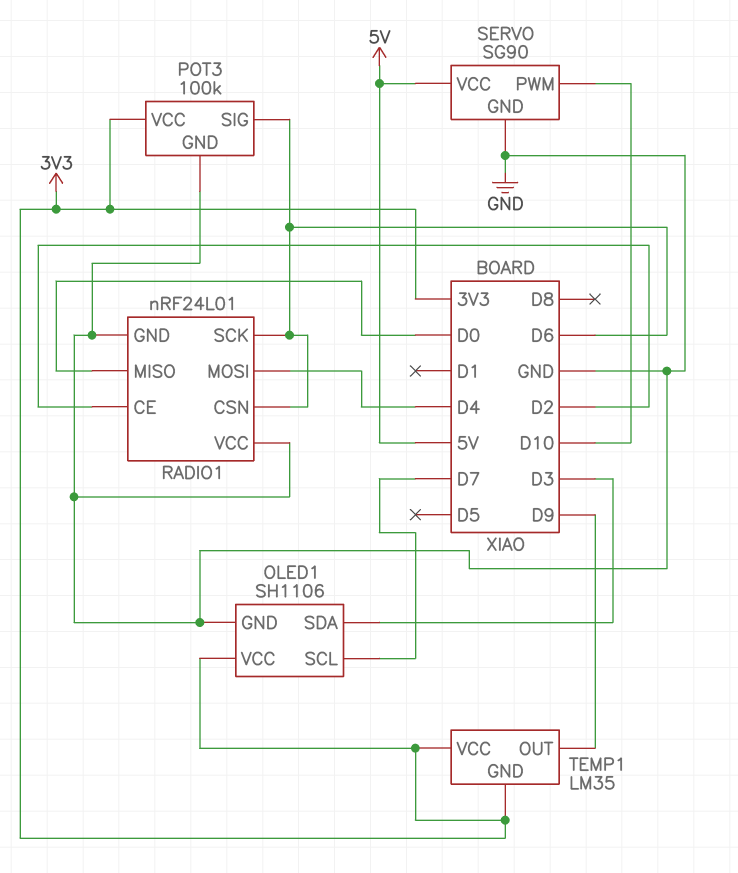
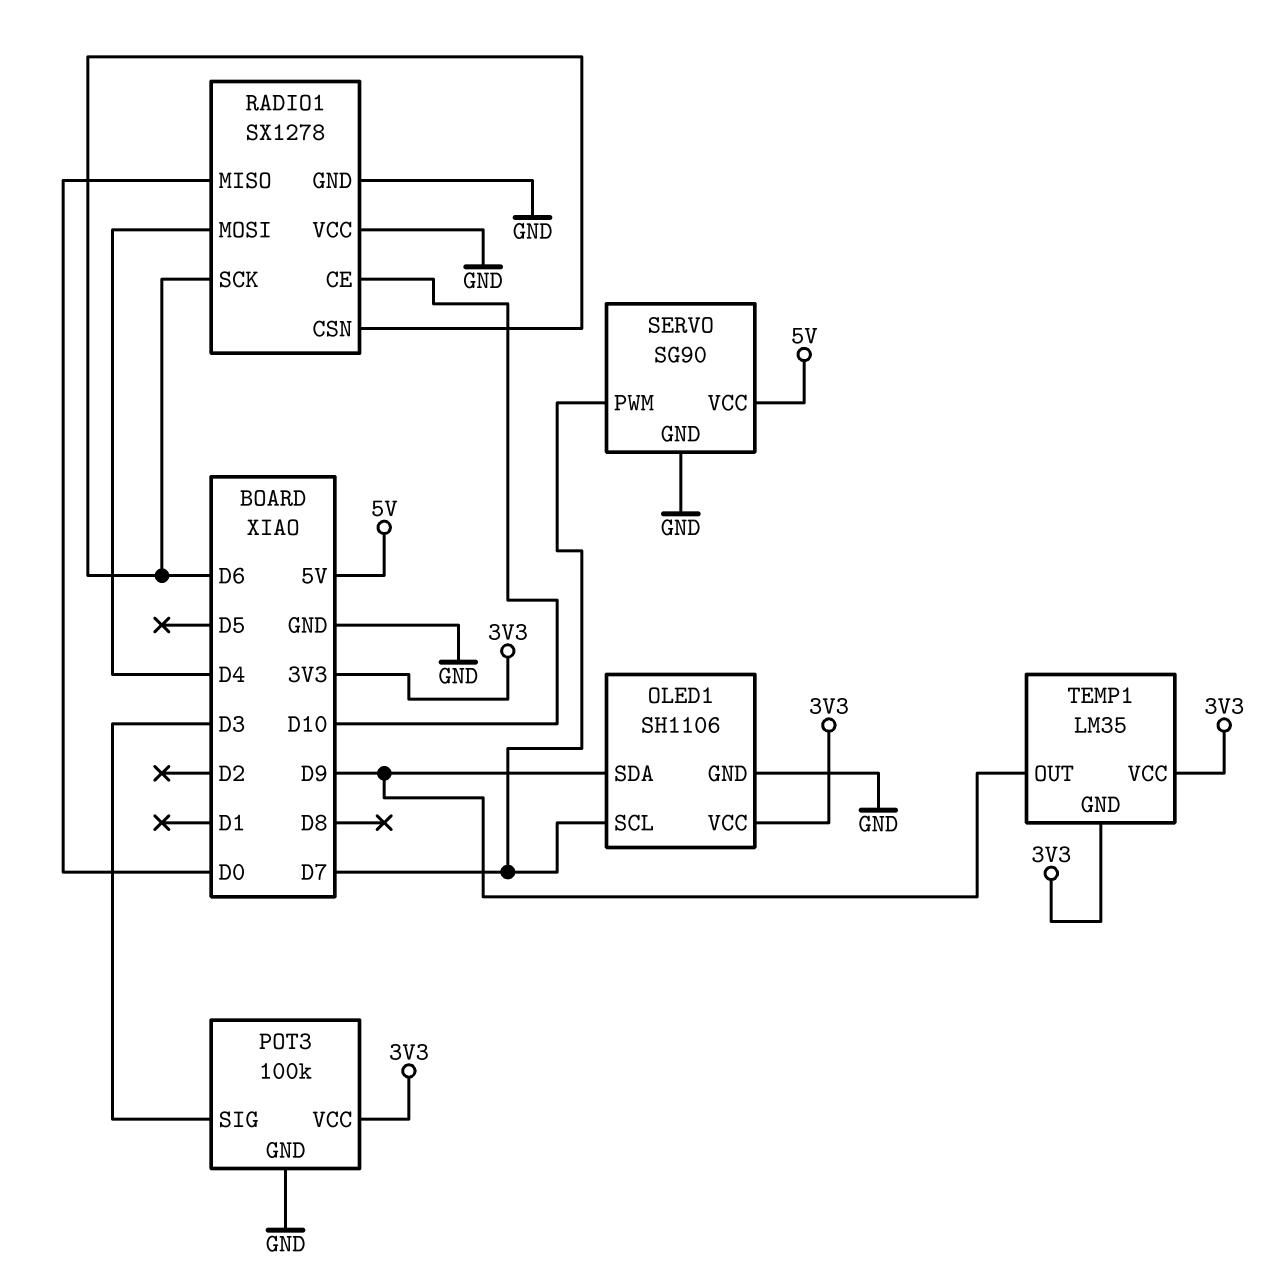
OLED1 pin SDA: D3 -> D9
POT3 pin SIG: D6 -> D3
RADIO1: nRF24L01 -> SX1278
RADIO1 pin CE: D2 -> D10
SERVO pin PWM: D10 -> D7

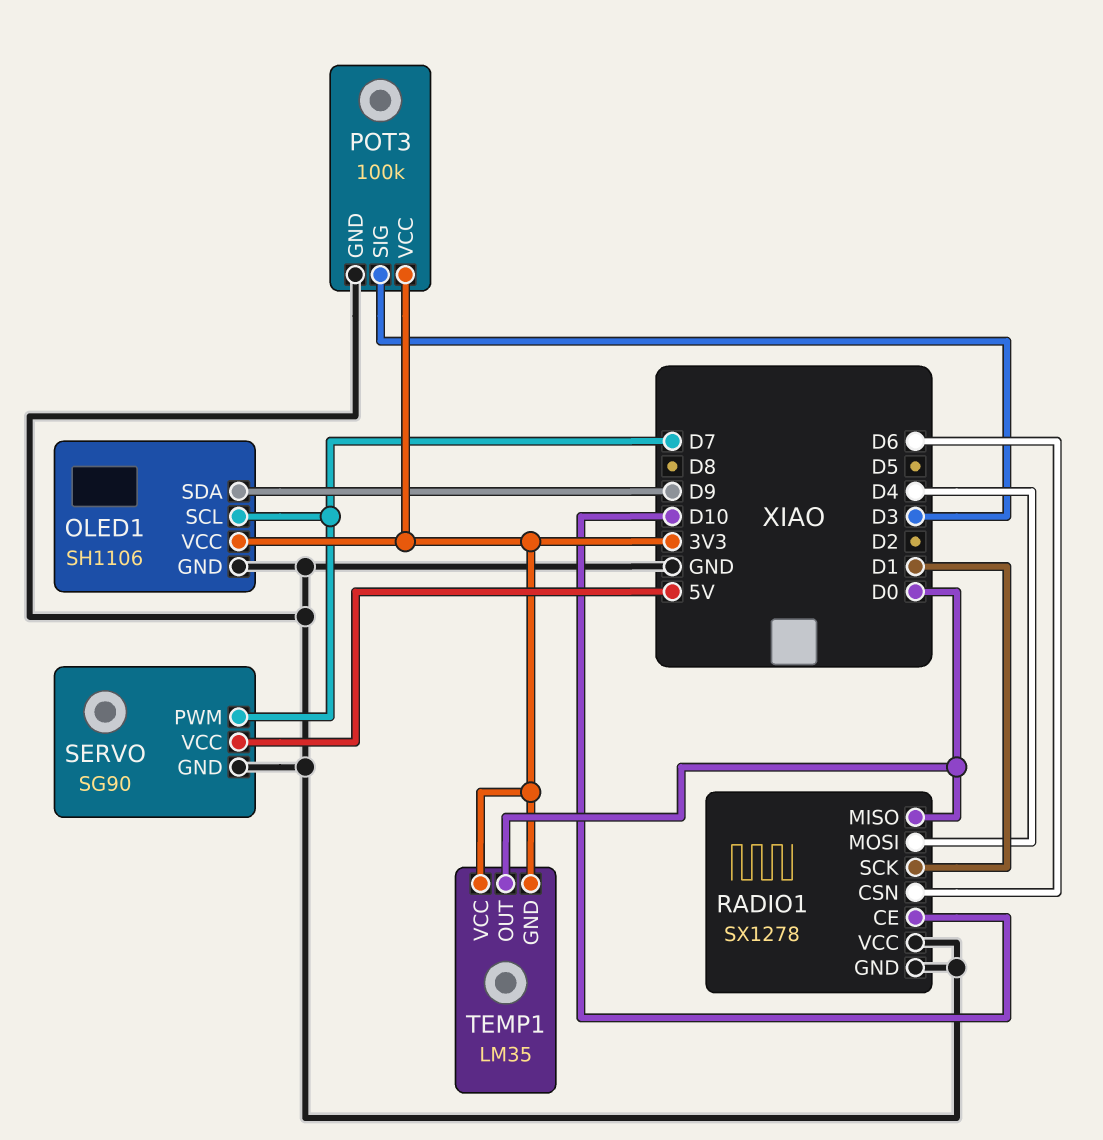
RADIO1 pin SCK: D6 -> D1
TEMP1 pin OUT: D9 -> D0

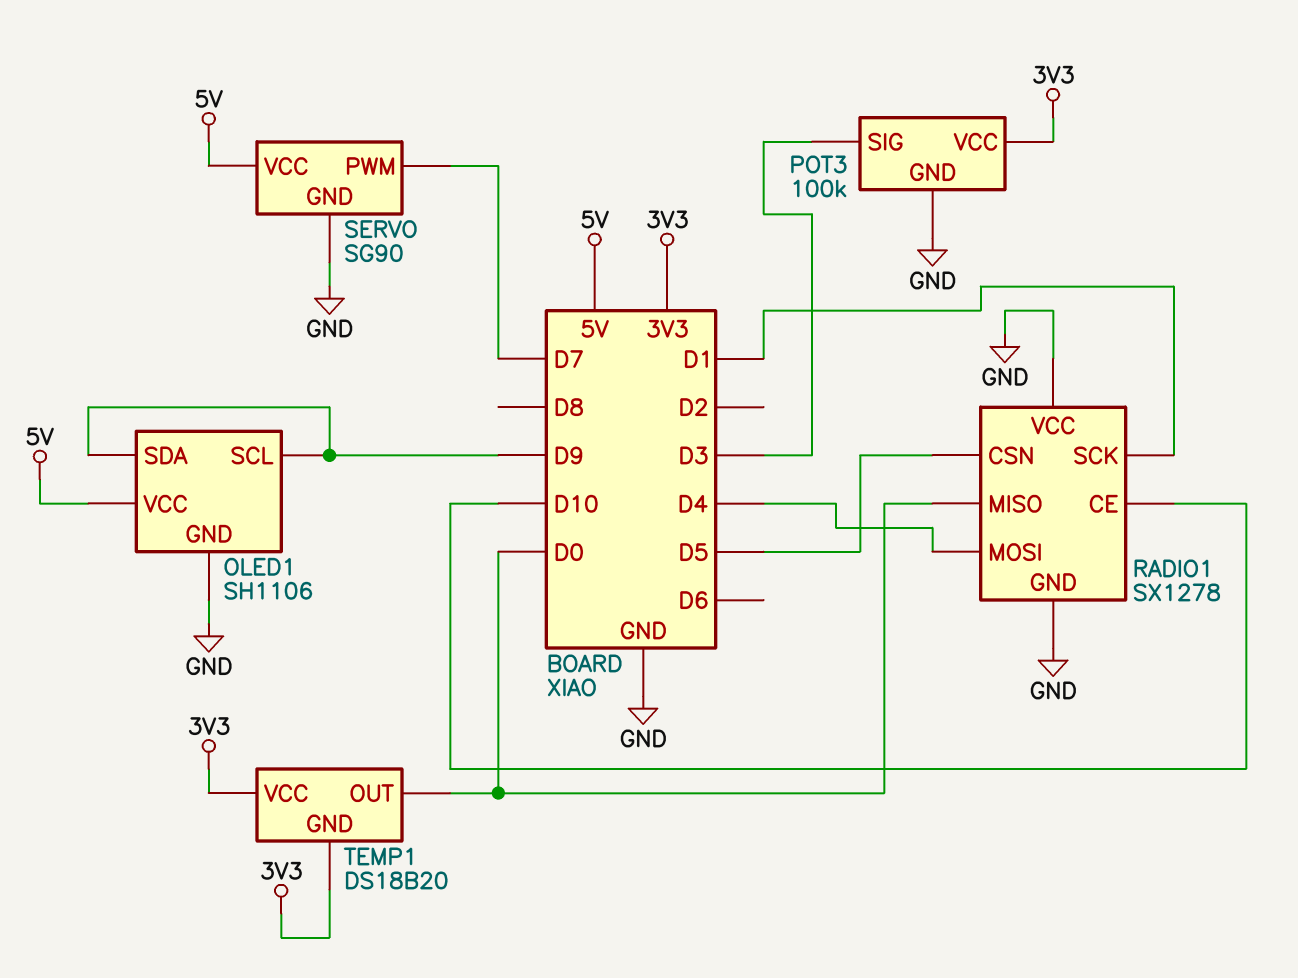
OLED1 pin SCL: D7 -> D9
OLED1 pin VCC: 3V3 -> 5V
RADIO1 pin CSN: D6 -> D5
TEMP1: LM35 -> DS18B20

